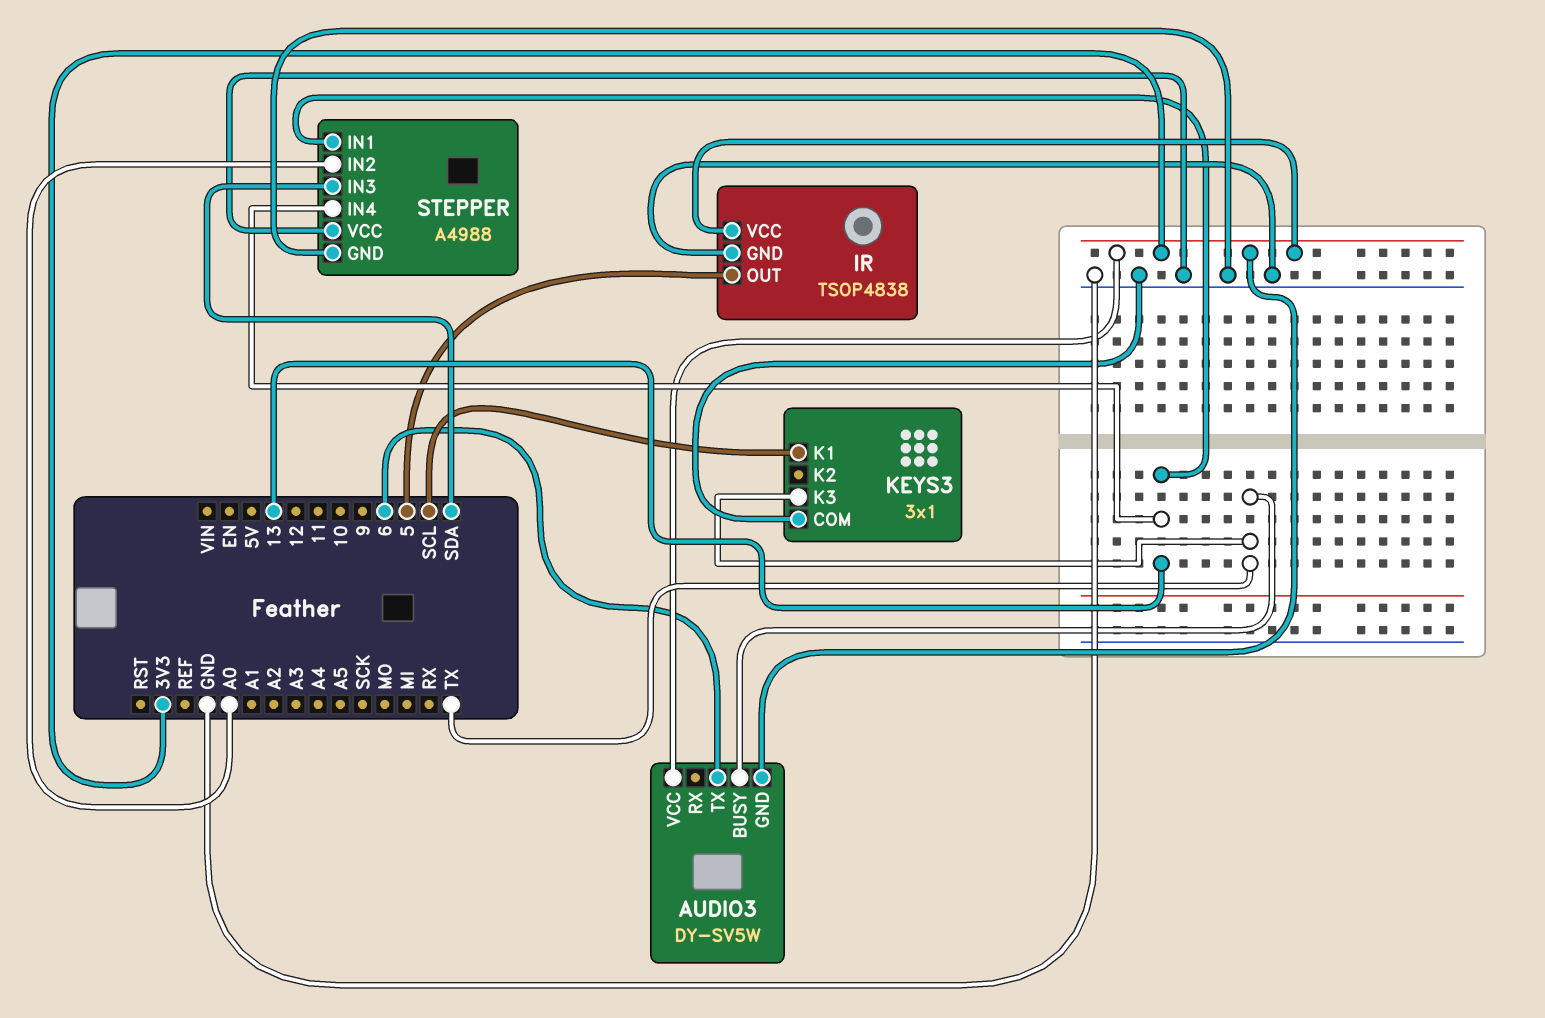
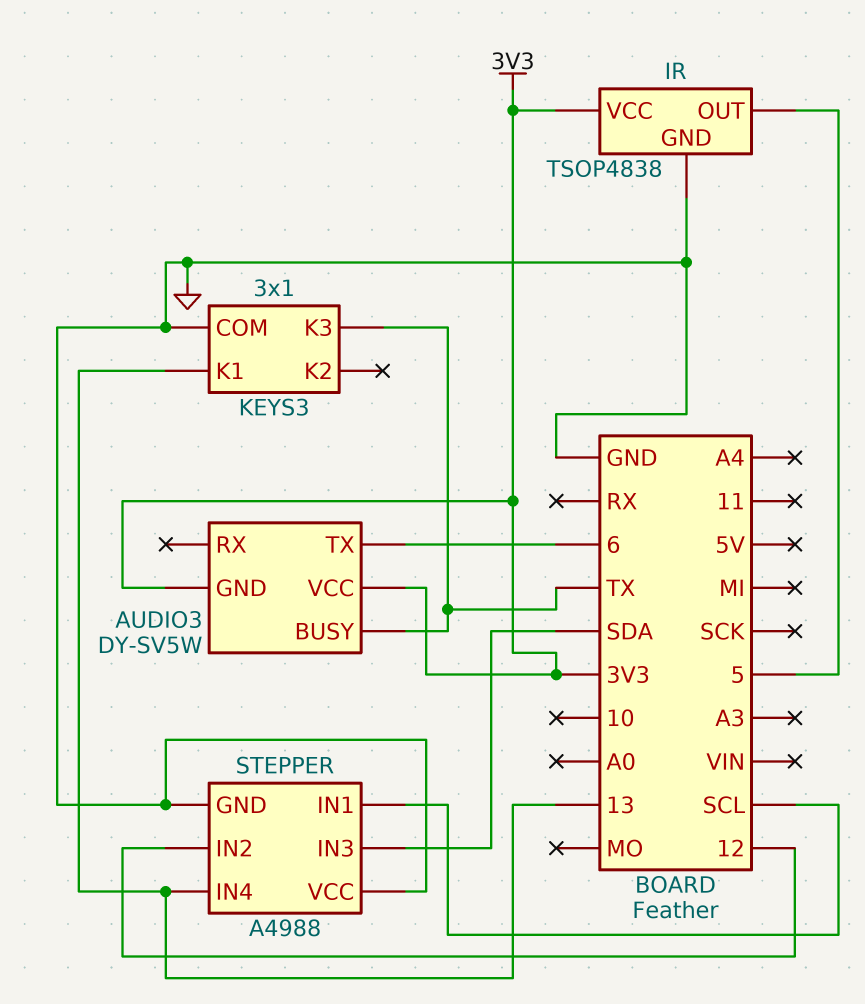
KEYS3 pin K1: SCL -> 13
STEPPER pin IN1: 13 -> SCL
STEPPER pin IN2: A0 -> 12

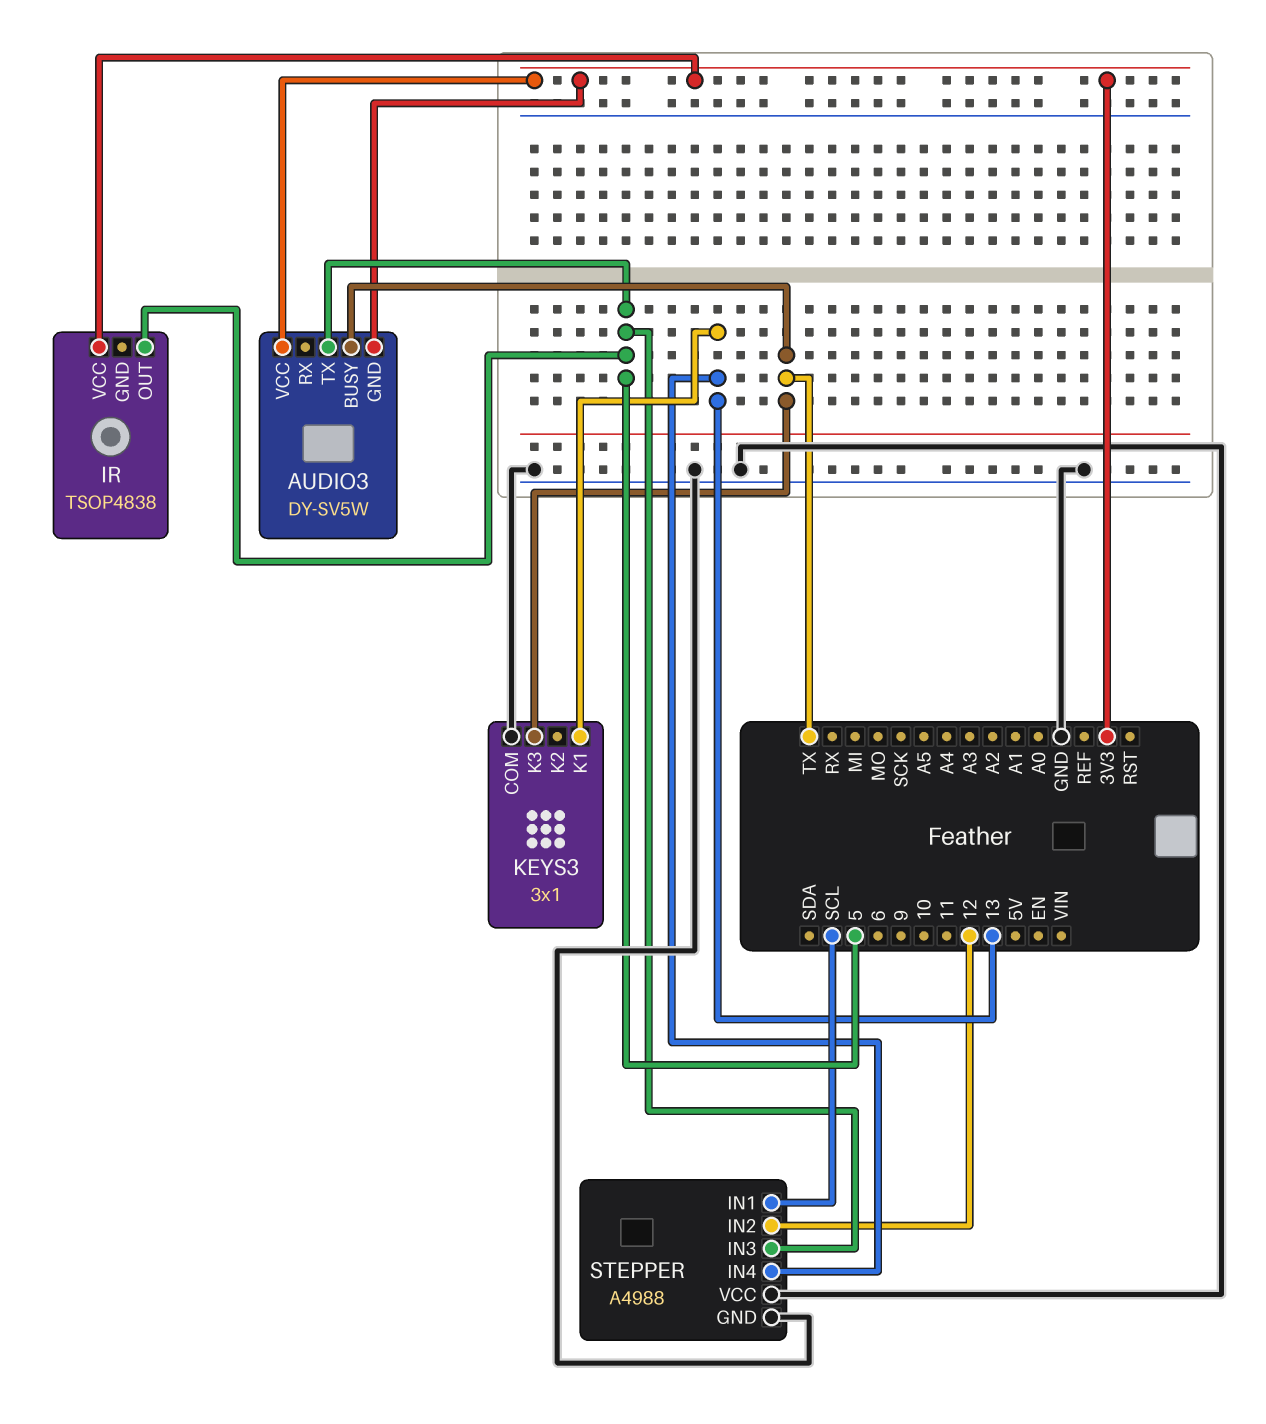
AUDIO3 pin TX: 6 -> 5
IR pin GND: GND -> none
STEPPER pin IN3: SDA -> 5

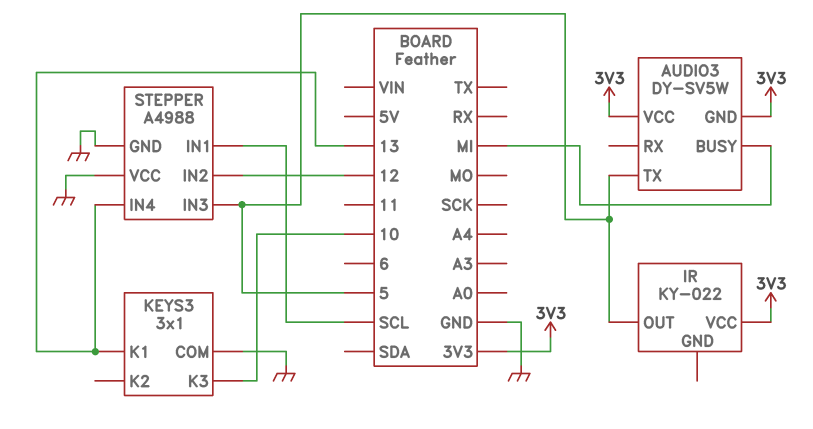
AUDIO3 pin BUSY: TX -> MI
IR: TSOP4838 -> KY-022
KEYS3 pin K3: TX -> 10

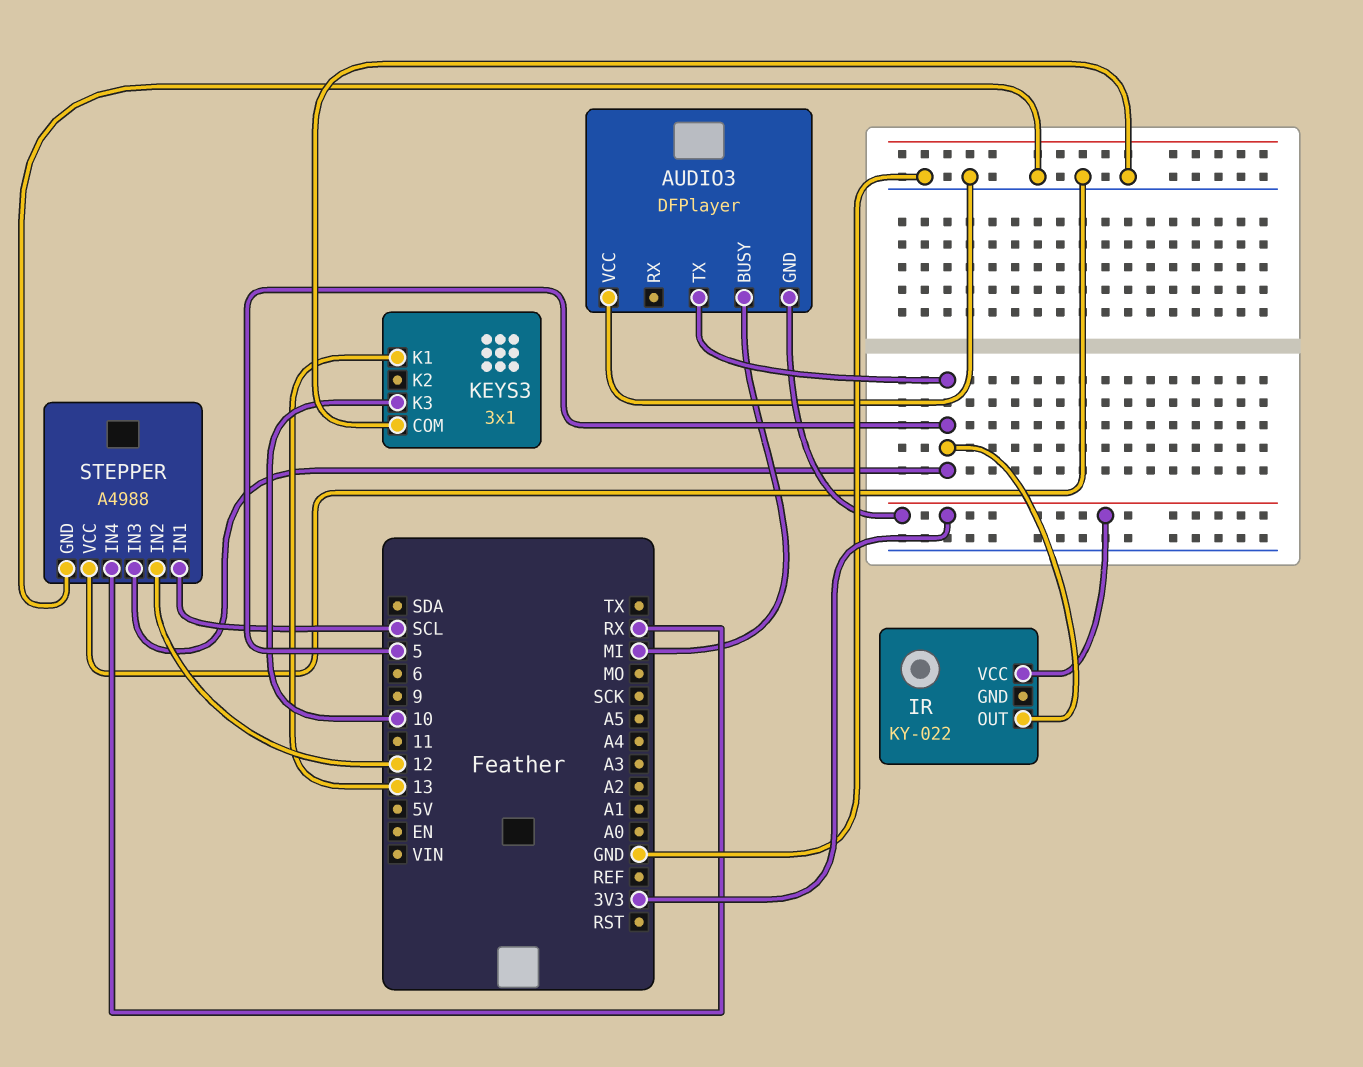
AUDIO3: DY-SV5W -> DFPlayer
AUDIO3 pin VCC: 3V3 -> GND
STEPPER pin IN4: 13 -> RX

